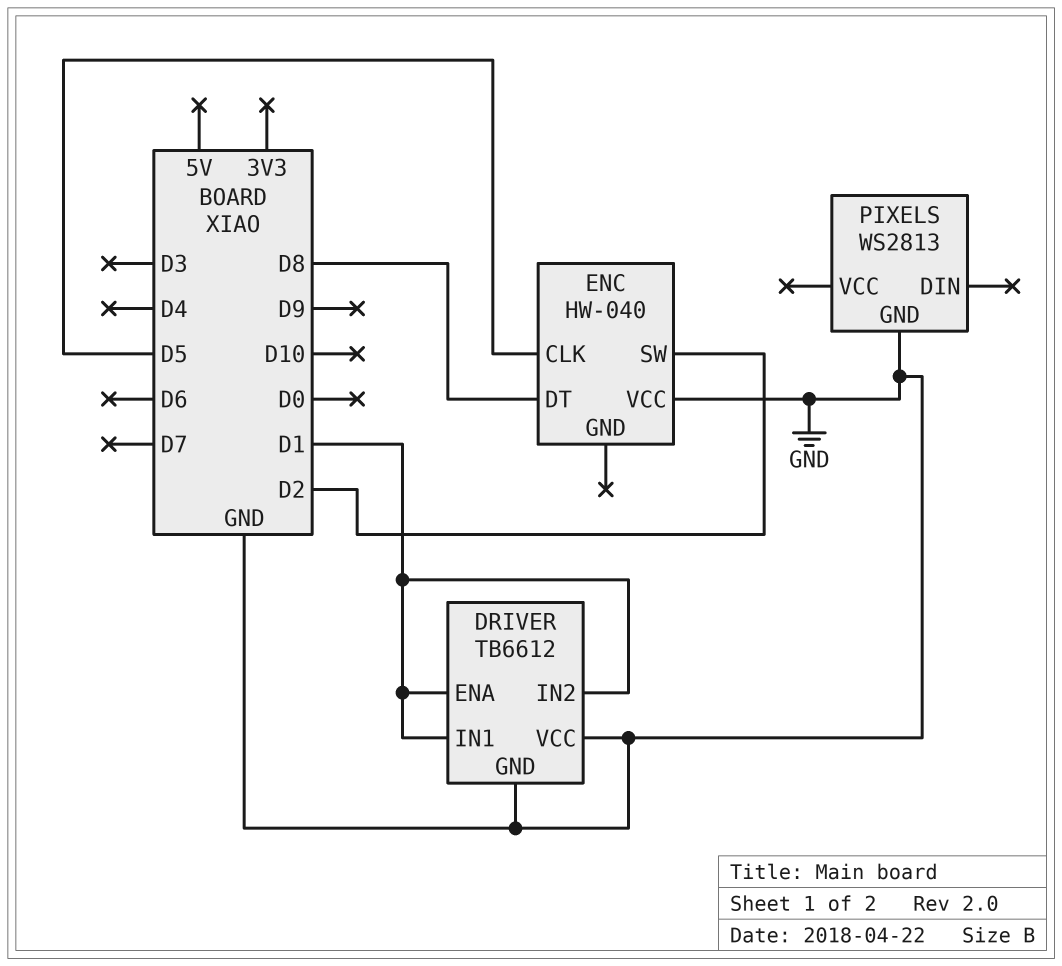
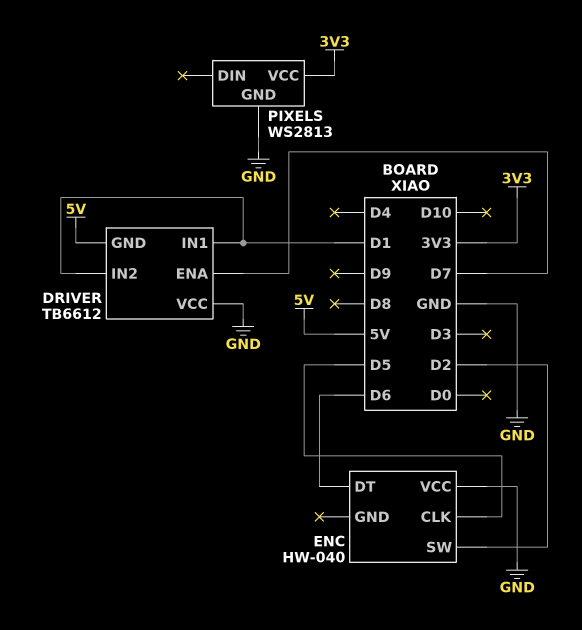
DRIVER pin ENA: D1 -> D7
DRIVER pin GND: GND -> 5V
ENC pin DT: D8 -> D6
PIXELS pin VCC: none -> 3V3

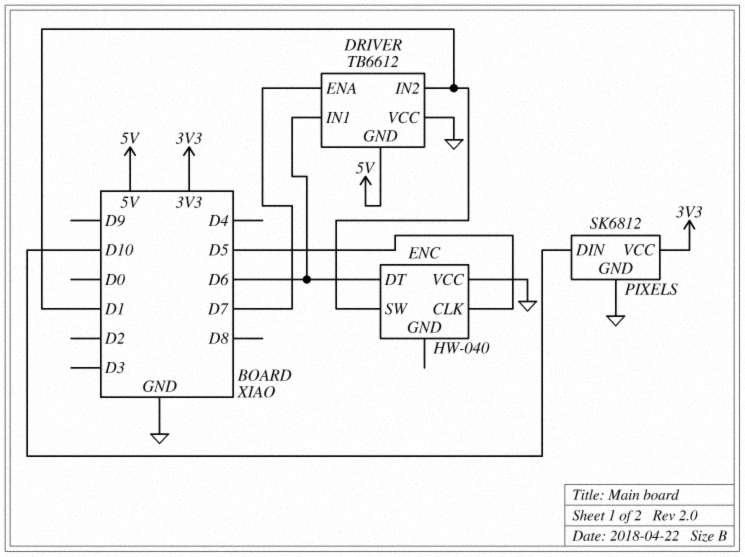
DRIVER pin IN1: D1 -> D6
ENC pin SW: D2 -> D1
PIXELS: WS2813 -> SK6812
PIXELS pin DIN: none -> D10

